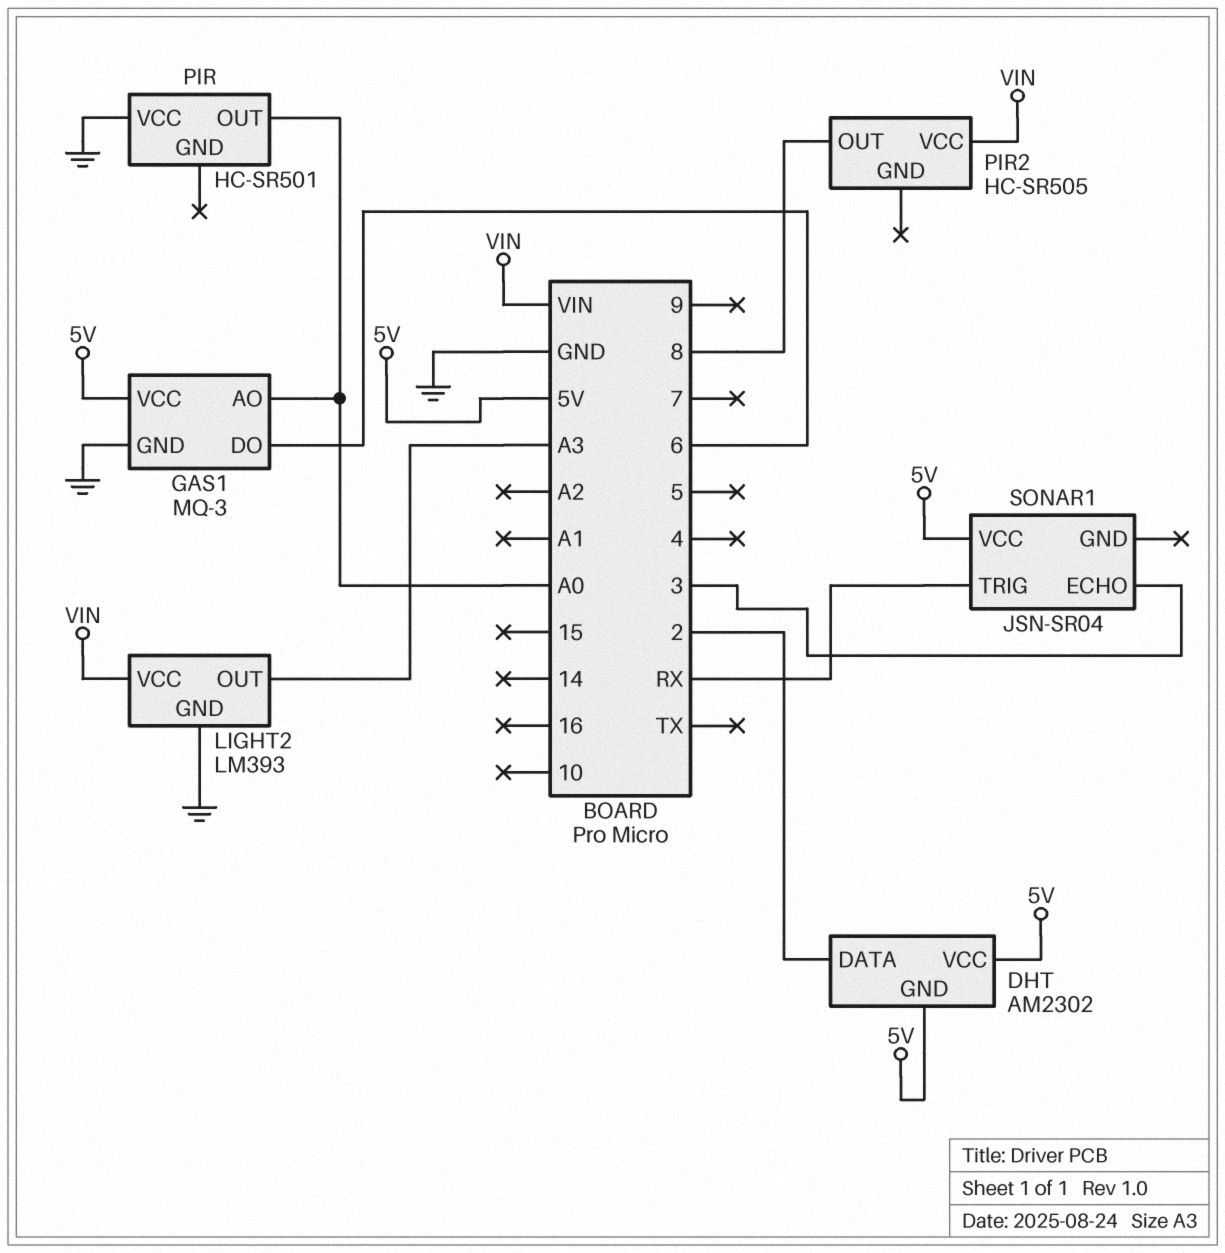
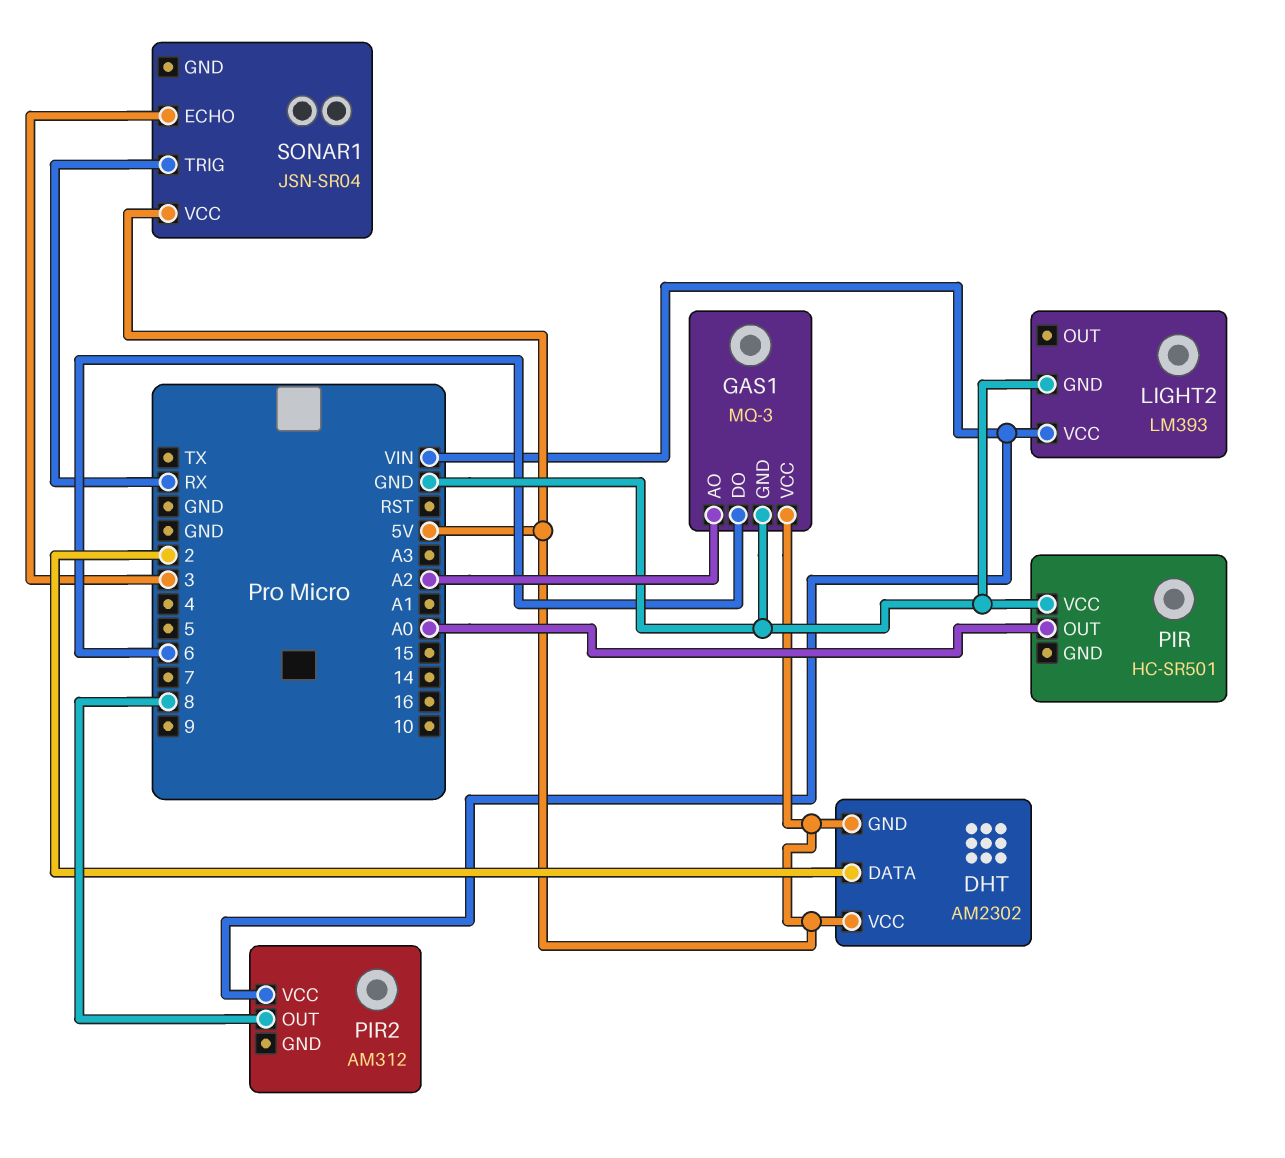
GAS1 pin AO: A0 -> A2
LIGHT2 pin OUT: A3 -> none
PIR2: HC-SR505 -> AM312

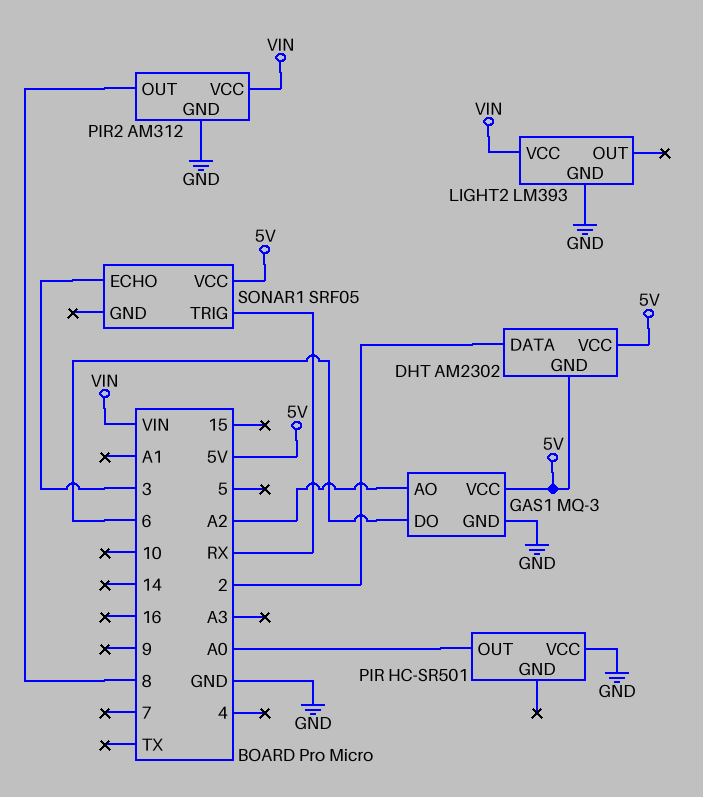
PIR2 pin GND: none -> GND
SONAR1: JSN-SR04 -> SRF05

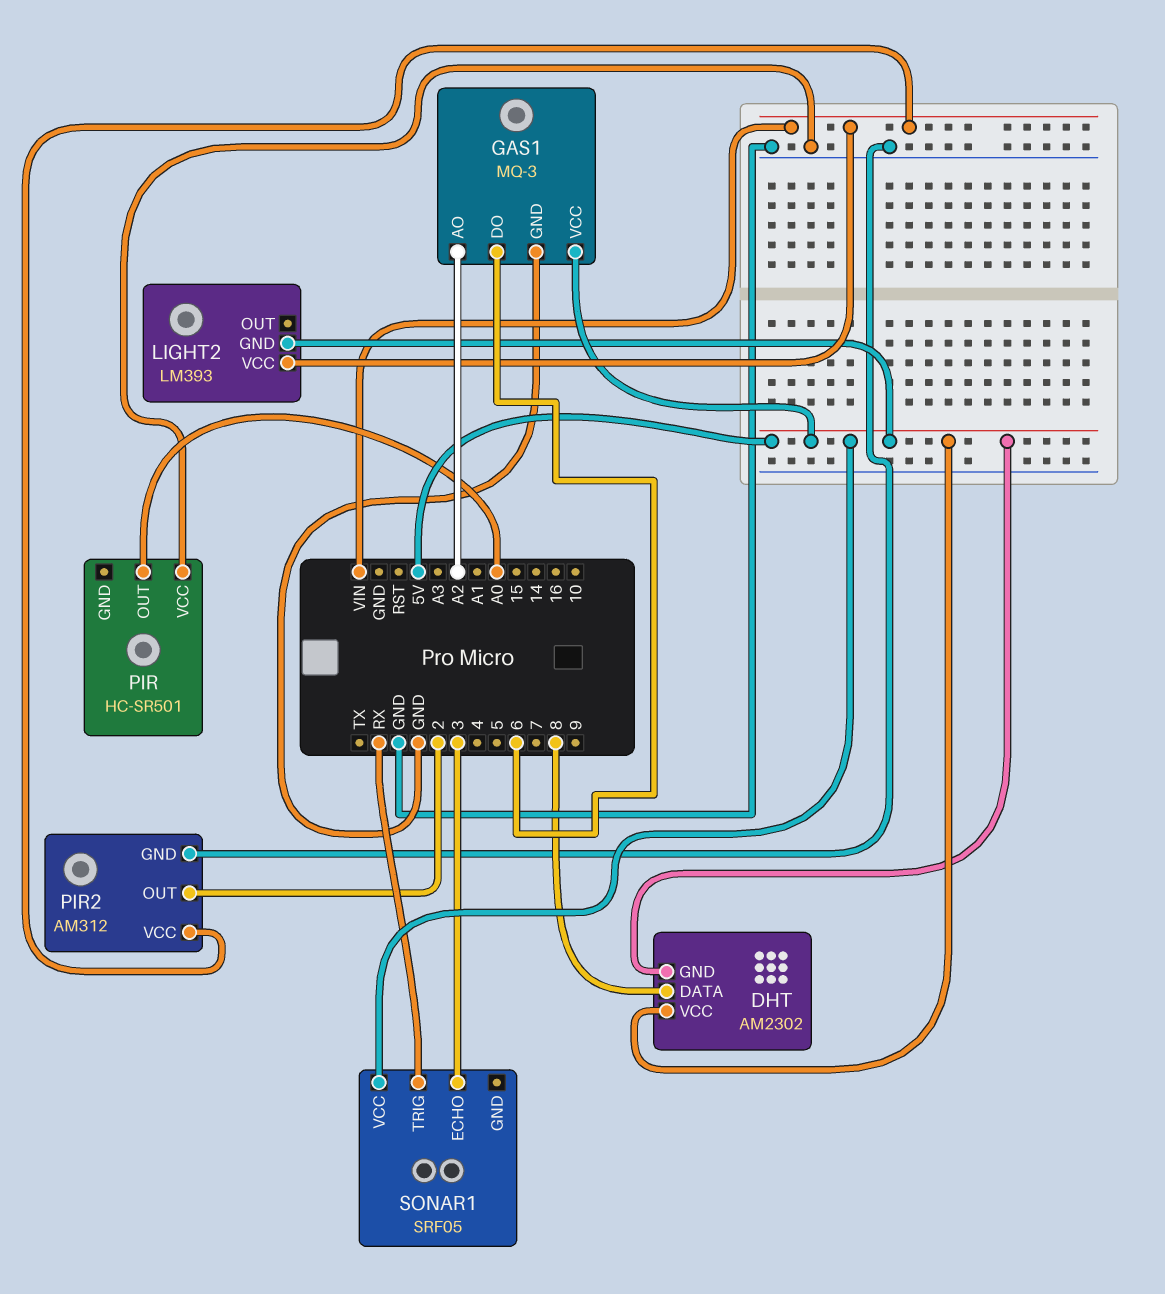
DHT pin DATA: 2 -> 8
LIGHT2 pin GND: GND -> 5V
PIR2 pin OUT: 8 -> 2

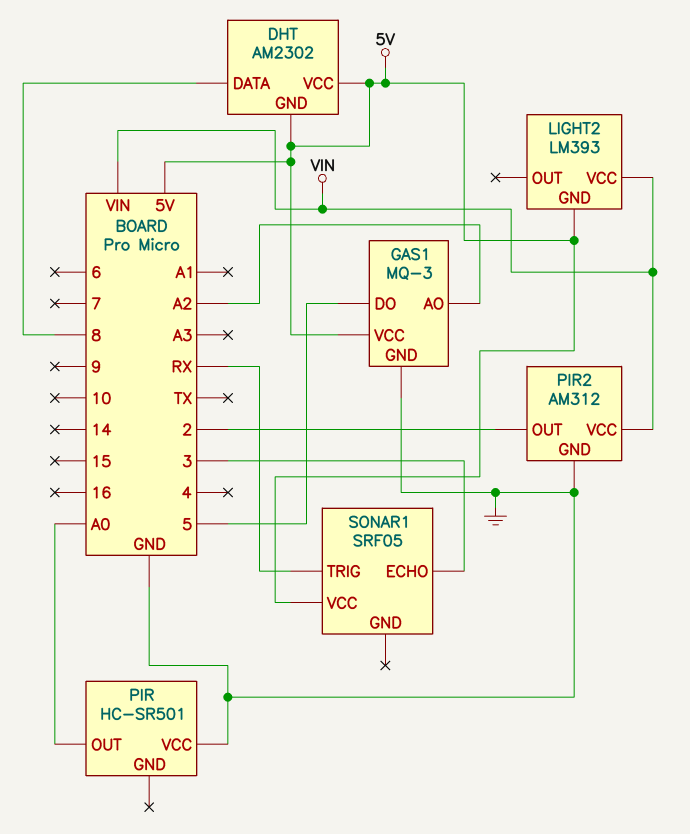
GAS1 pin DO: 6 -> 5

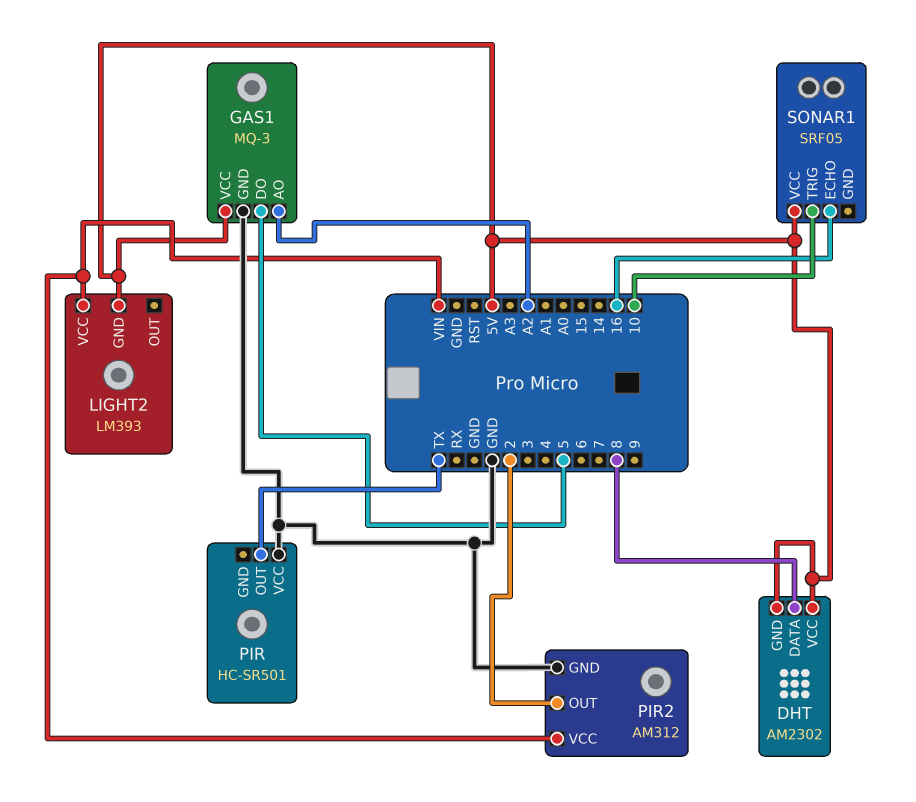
PIR pin OUT: A0 -> TX
SONAR1 pin ECHO: 3 -> 16
SONAR1 pin TRIG: RX -> 10

